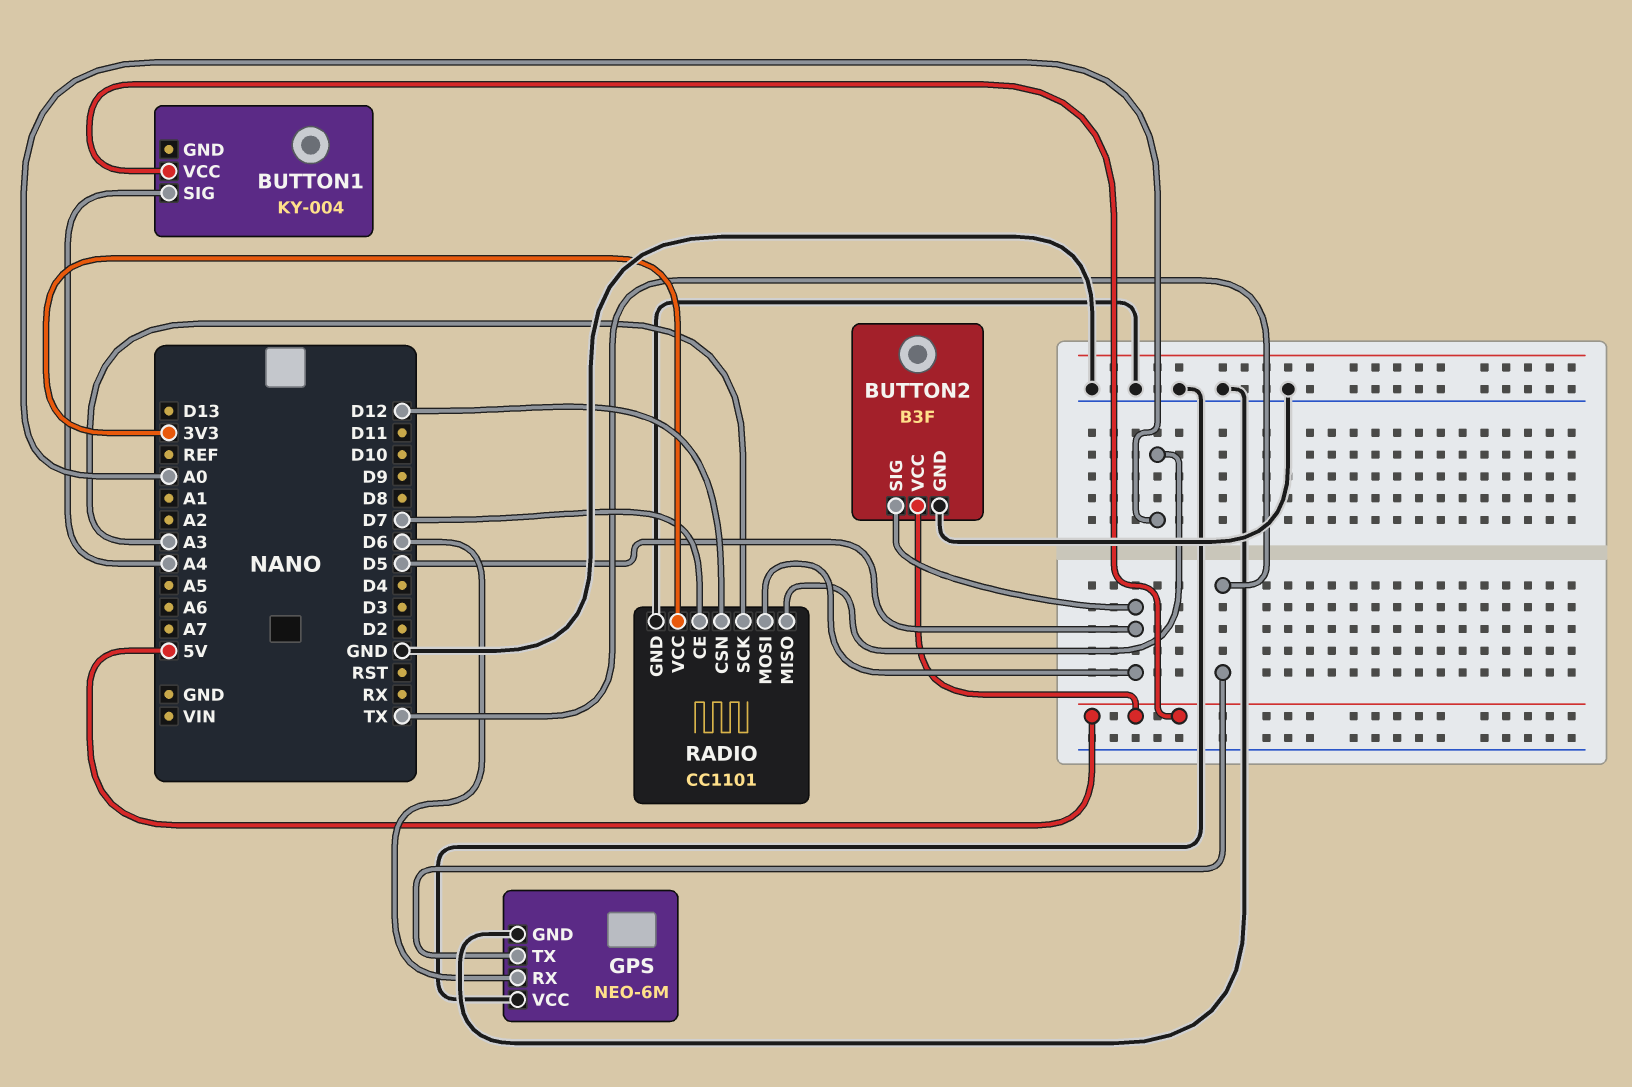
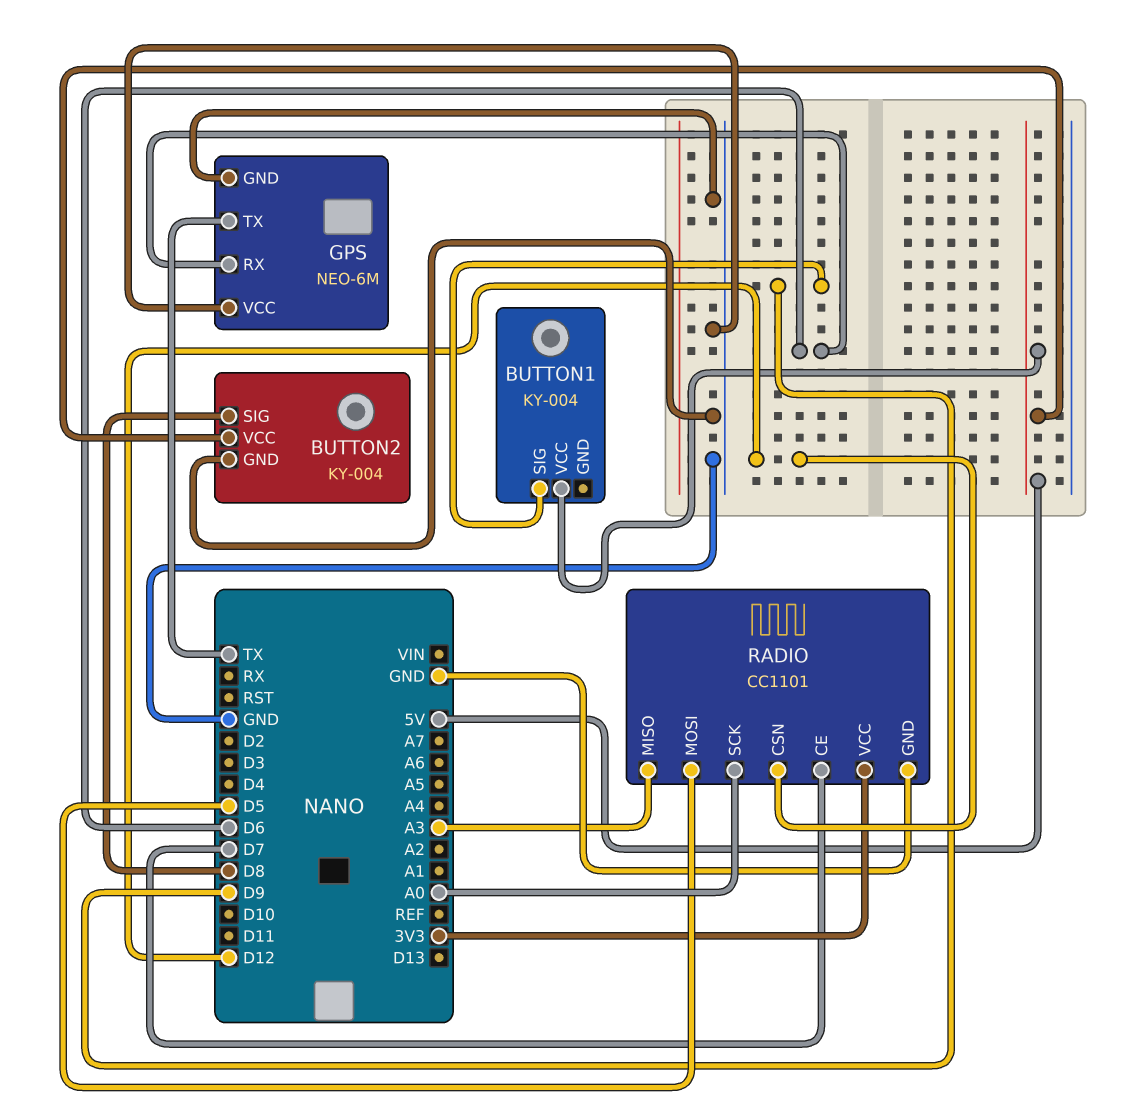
BUTTON1 pin SIG: A4 -> D9
BUTTON2: B3F -> KY-004
BUTTON2 pin SIG: D5 -> D8
RADIO pin MISO: A0 -> A3
RADIO pin SCK: A3 -> A0

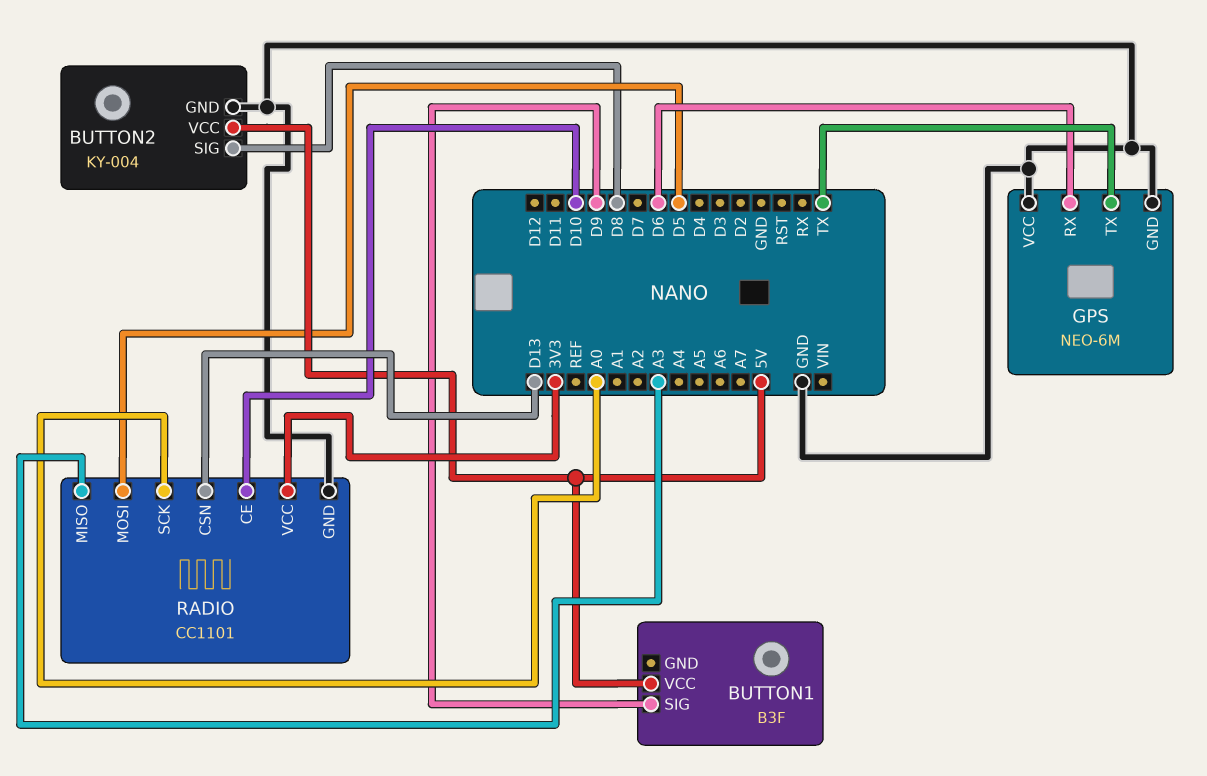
BUTTON1: KY-004 -> B3F
RADIO pin CE: D7 -> D10
RADIO pin CSN: D12 -> D13

